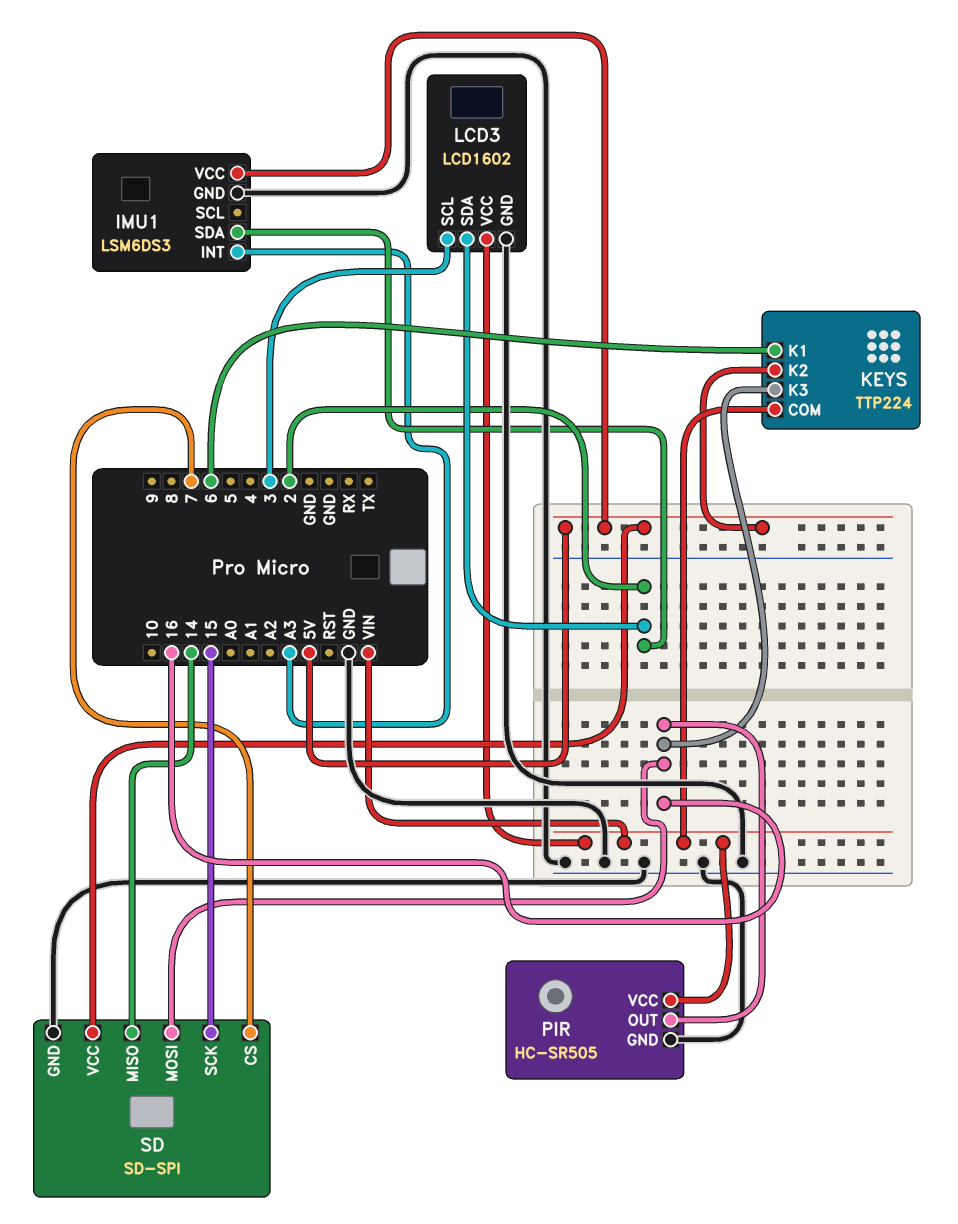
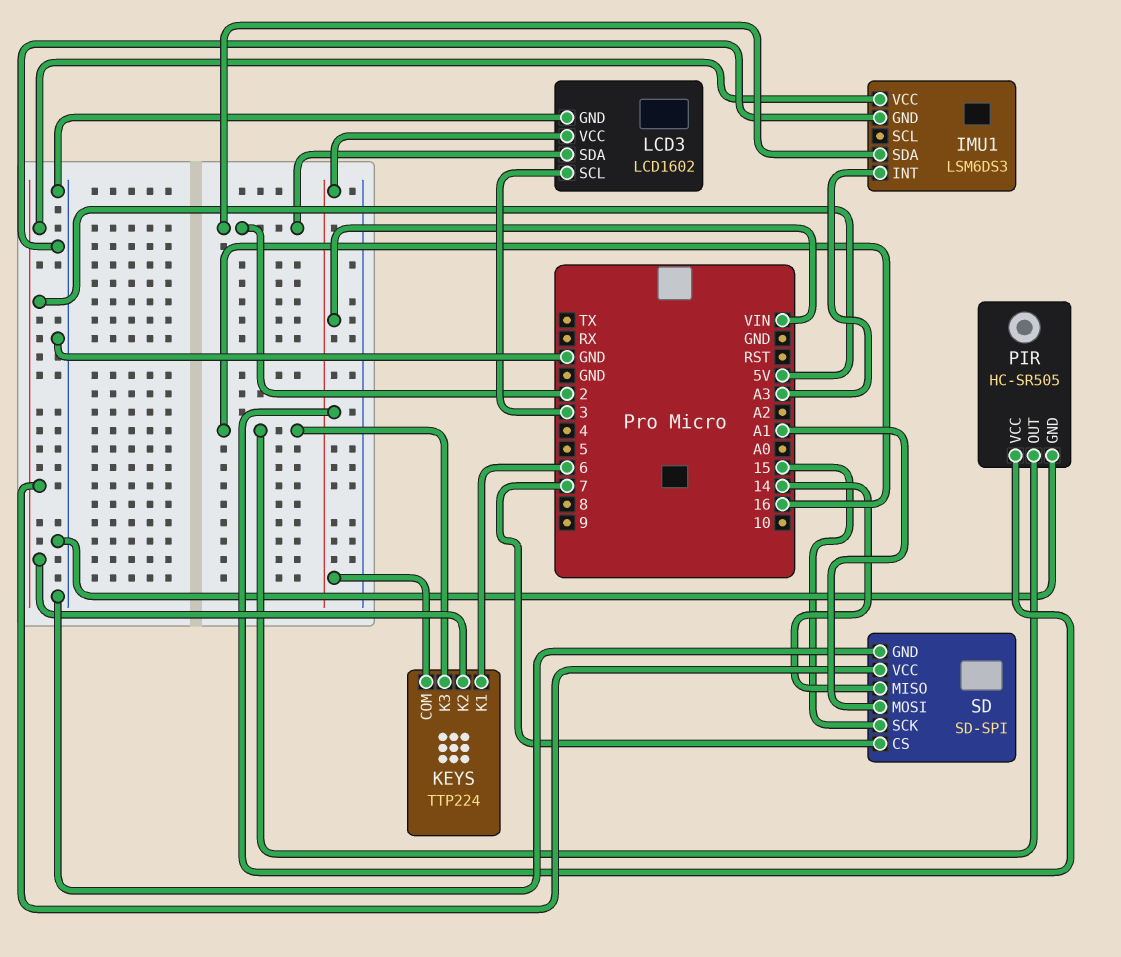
SD pin MOSI: 16 -> A1

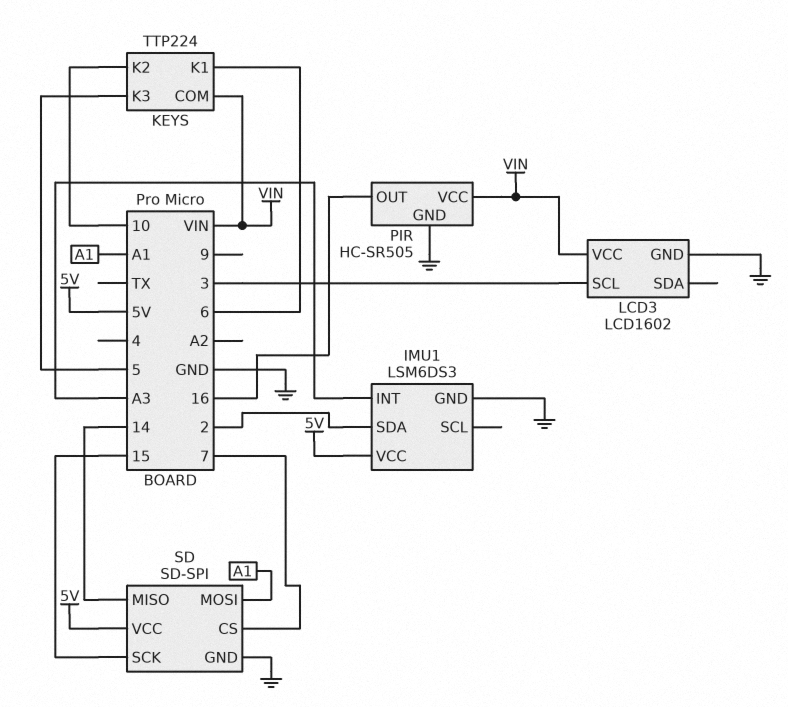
KEYS pin K2: 5V -> 10
KEYS pin K3: 16 -> 5
LCD3 pin SDA: 2 -> none

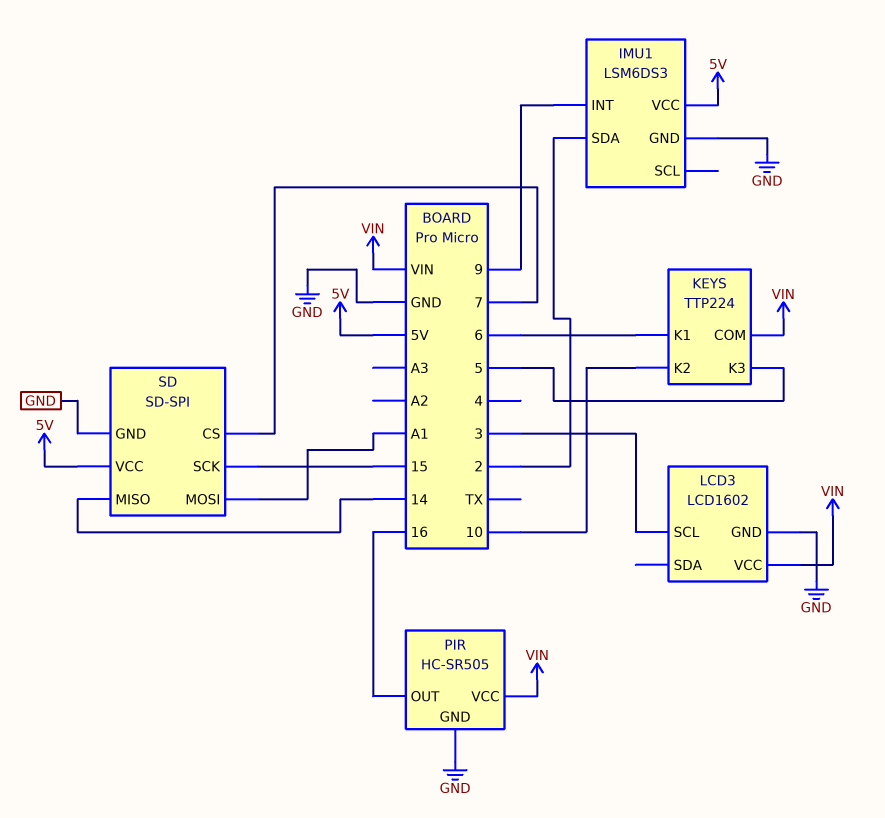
IMU1 pin INT: A3 -> 9

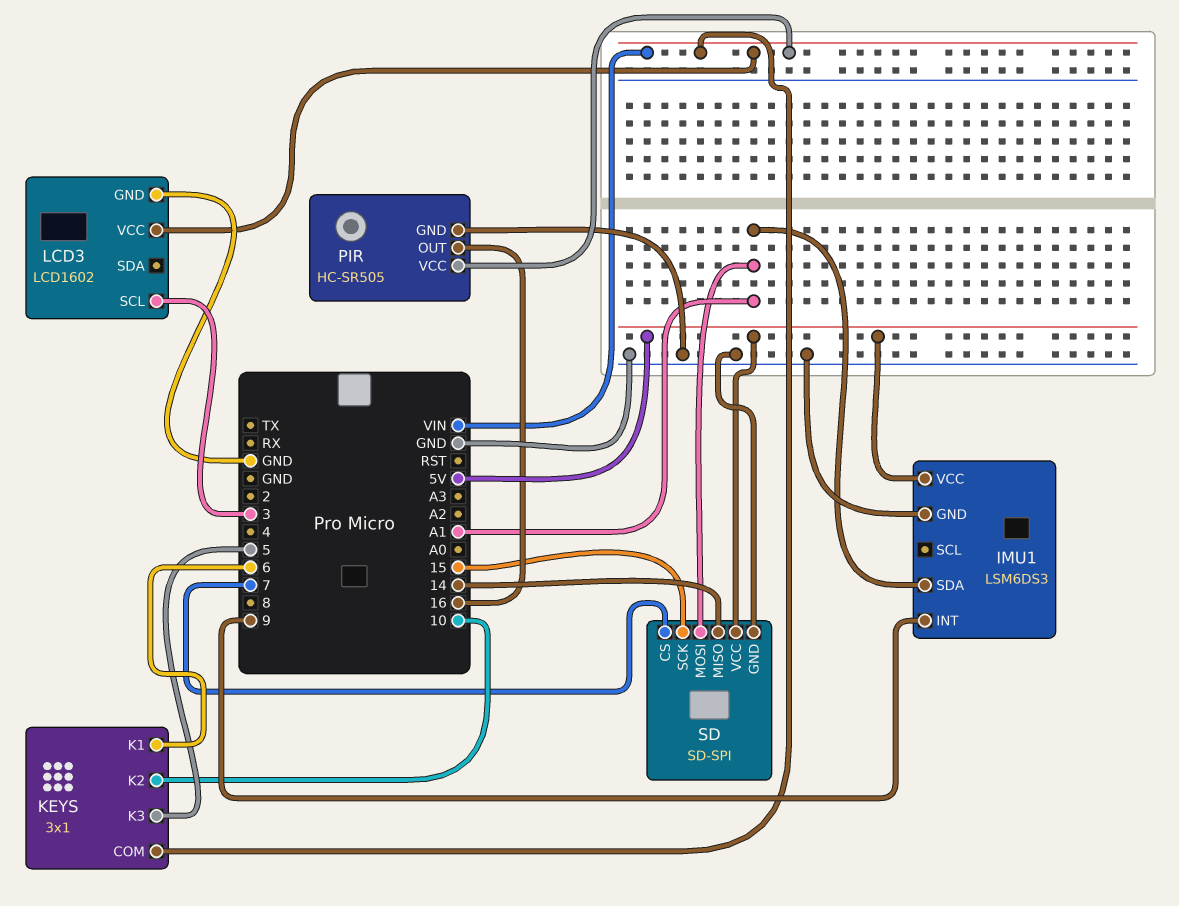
IMU1 pin SDA: 2 -> A1
KEYS: TTP224 -> 3x1

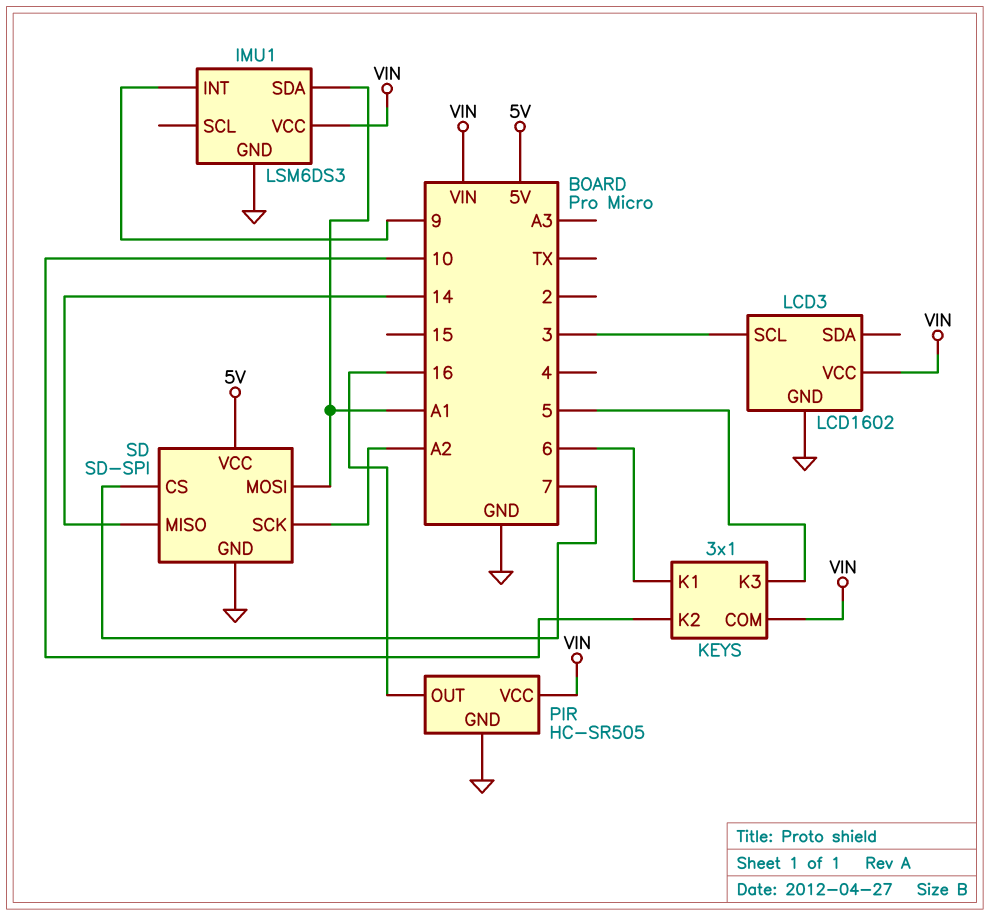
IMU1 pin VCC: 5V -> VIN
SD pin SCK: 15 -> A2

